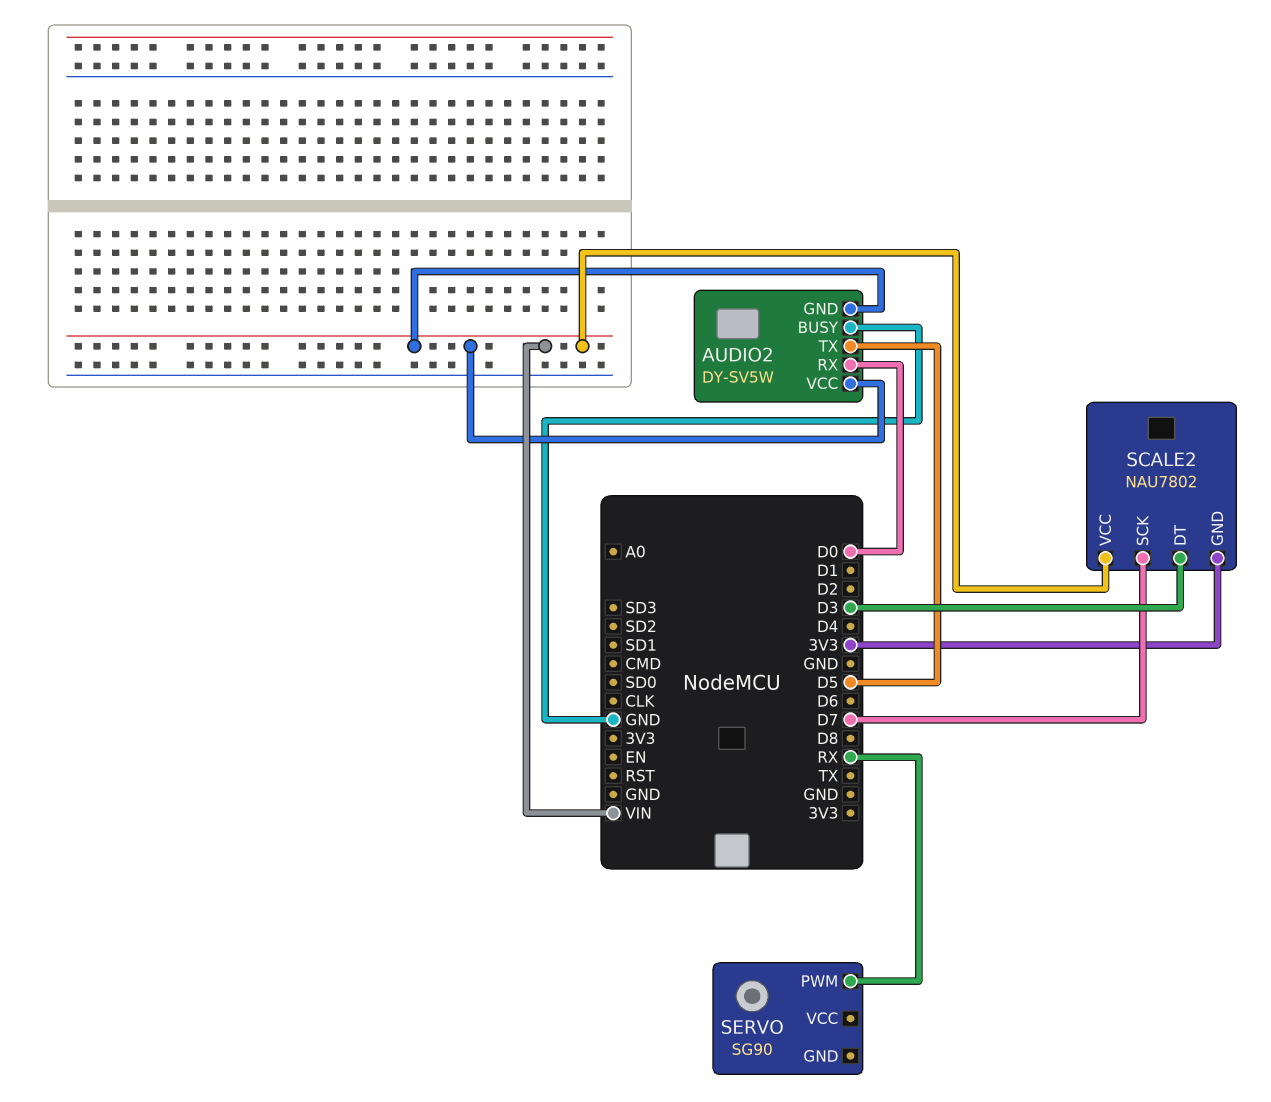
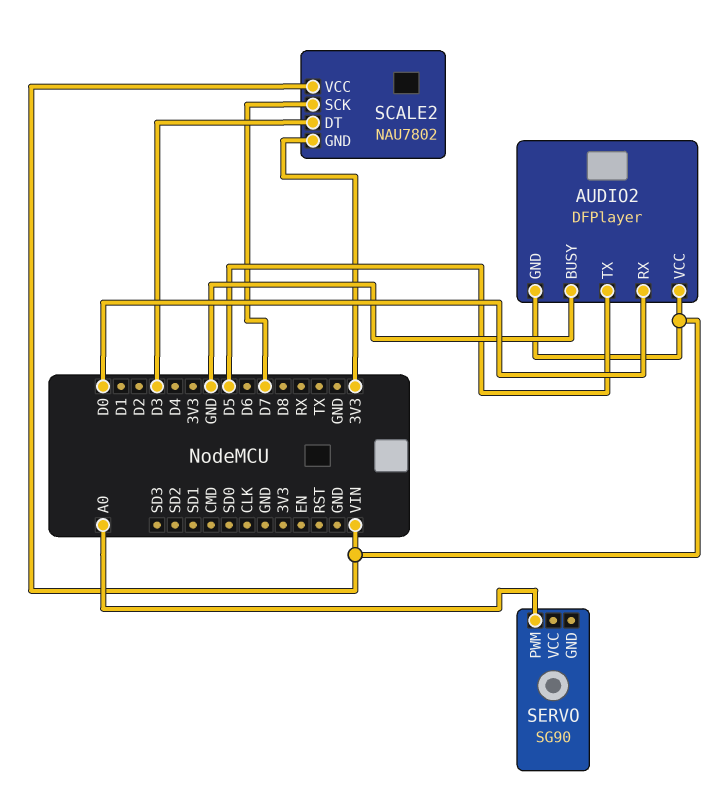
AUDIO2: DY-SV5W -> DFPlayer
SERVO pin PWM: RX -> A0

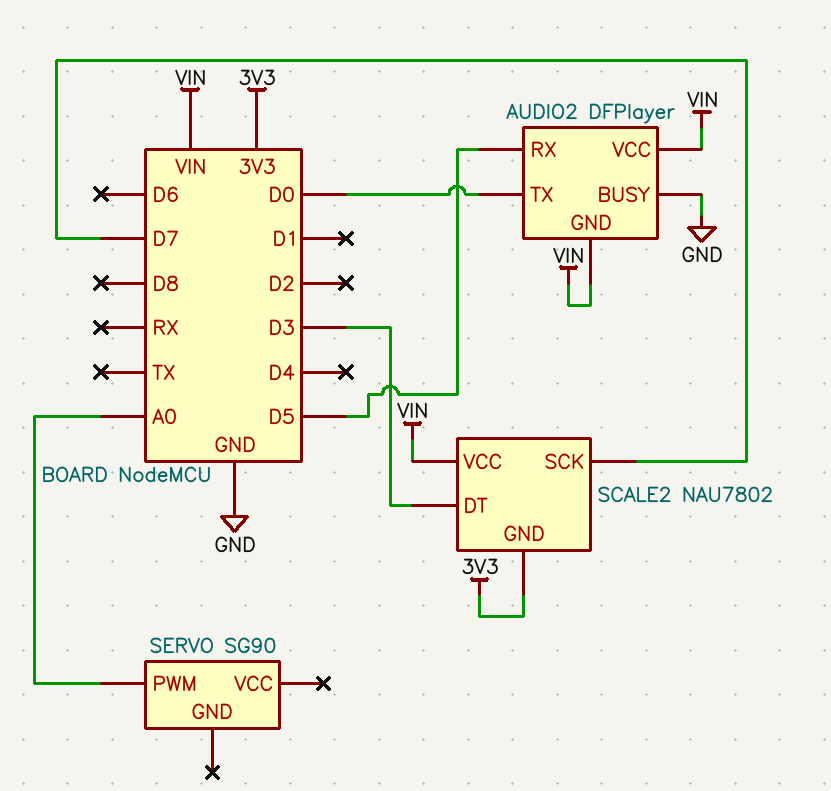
AUDIO2 pin RX: D0 -> D5
AUDIO2 pin TX: D5 -> D0

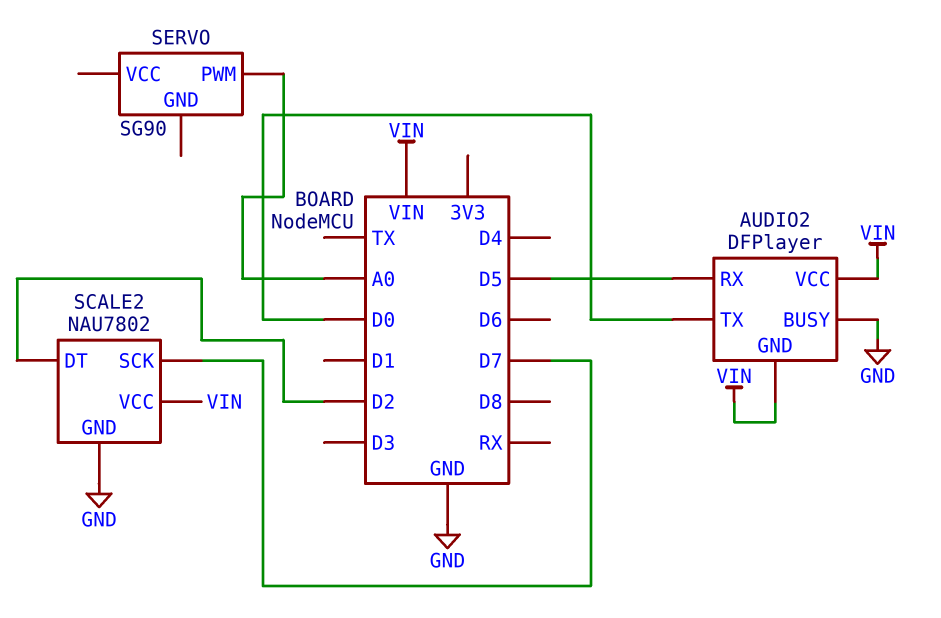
SCALE2 pin DT: D3 -> D2
SCALE2 pin GND: 3V3 -> GND

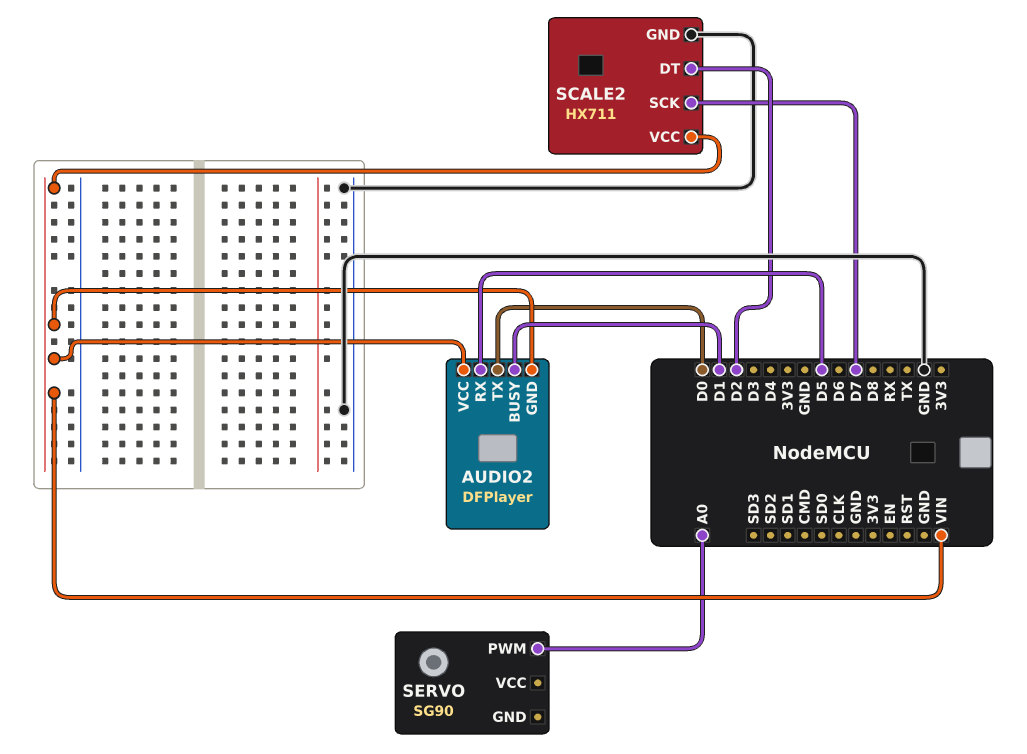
AUDIO2 pin BUSY: GND -> D1
SCALE2: NAU7802 -> HX711

